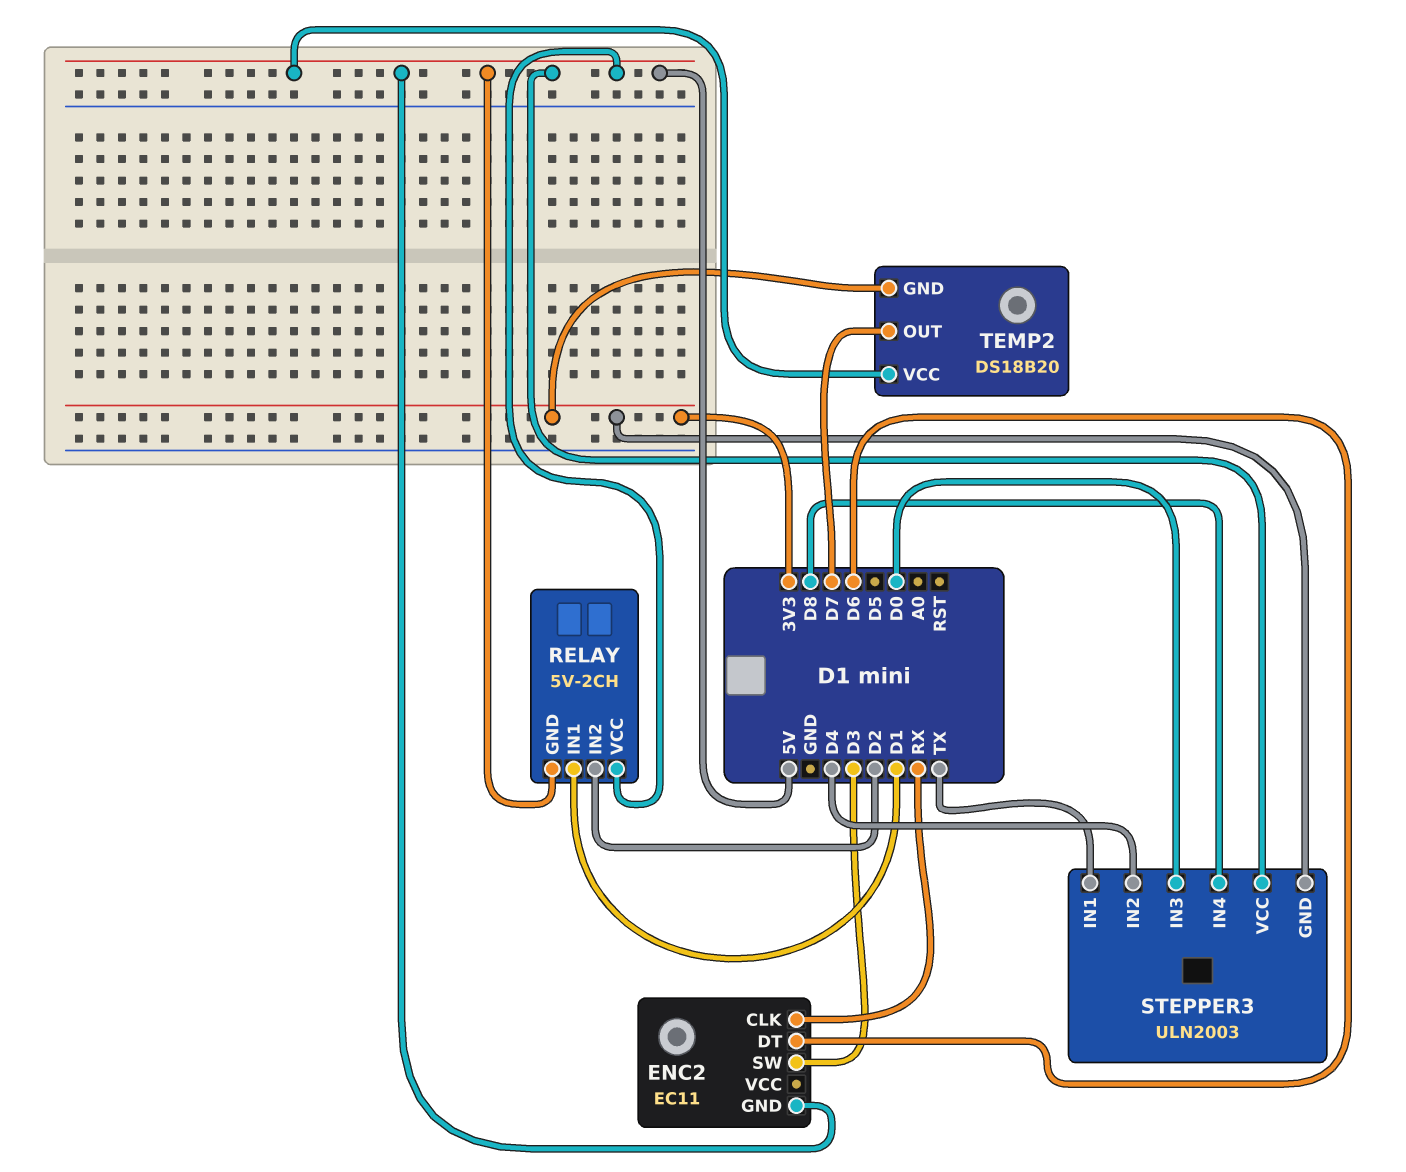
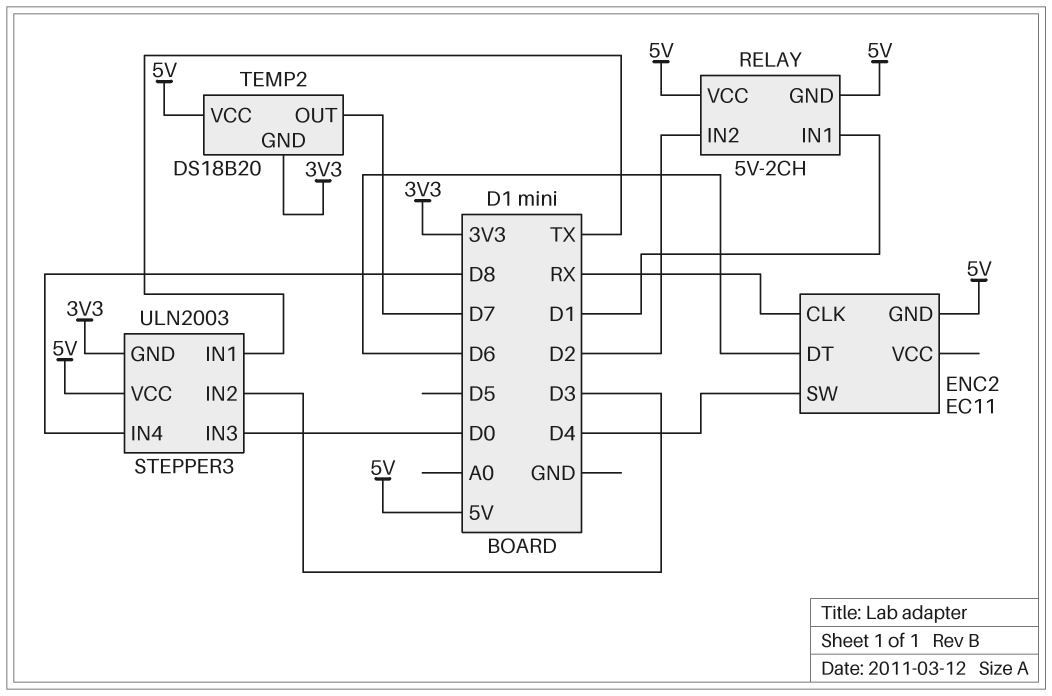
ENC2 pin SW: D3 -> D4
STEPPER3 pin IN2: D4 -> D3

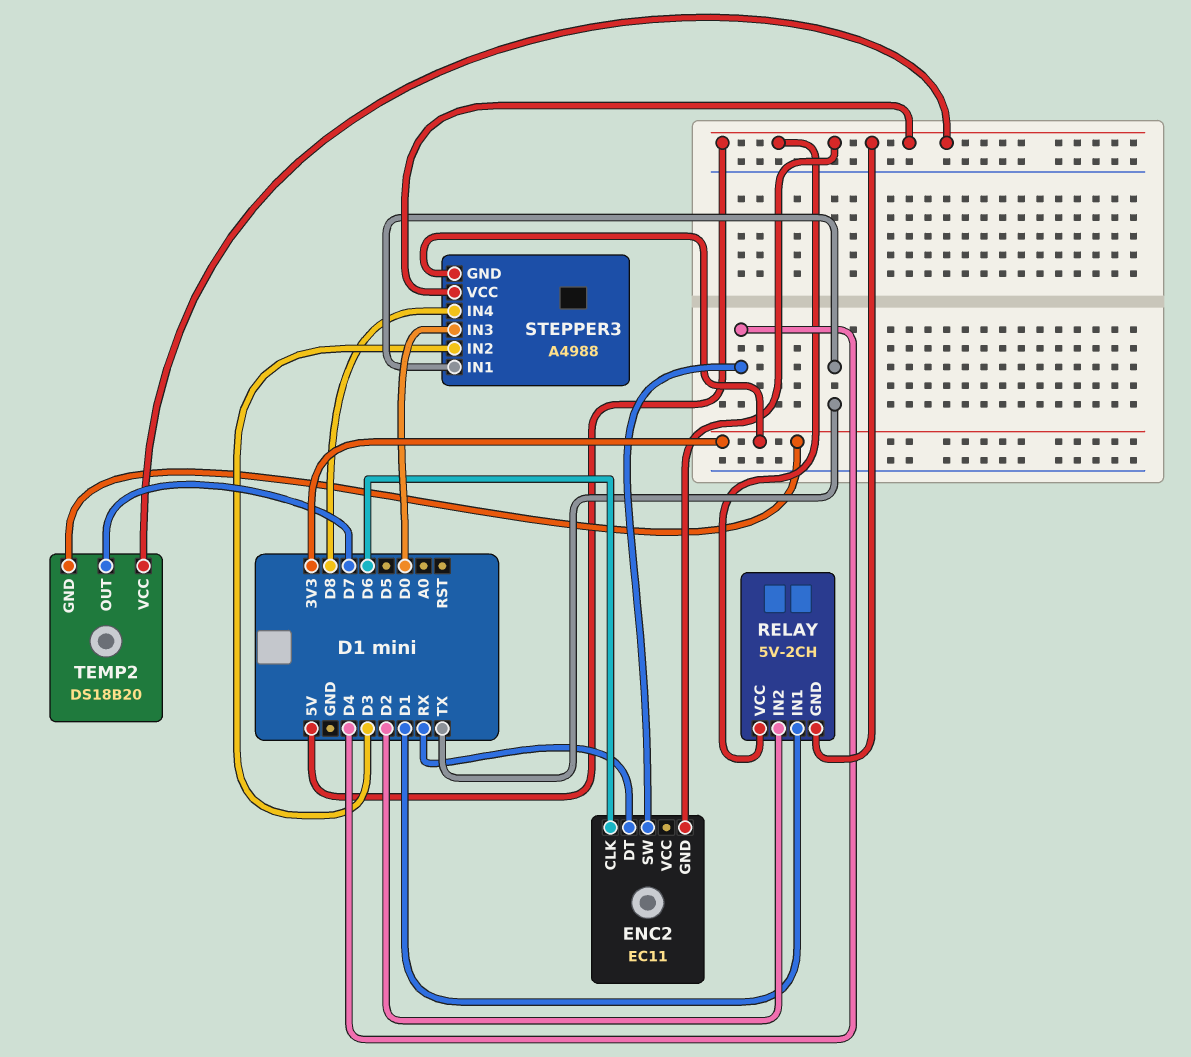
ENC2 pin CLK: RX -> D6
ENC2 pin DT: D6 -> RX
STEPPER3: ULN2003 -> A4988

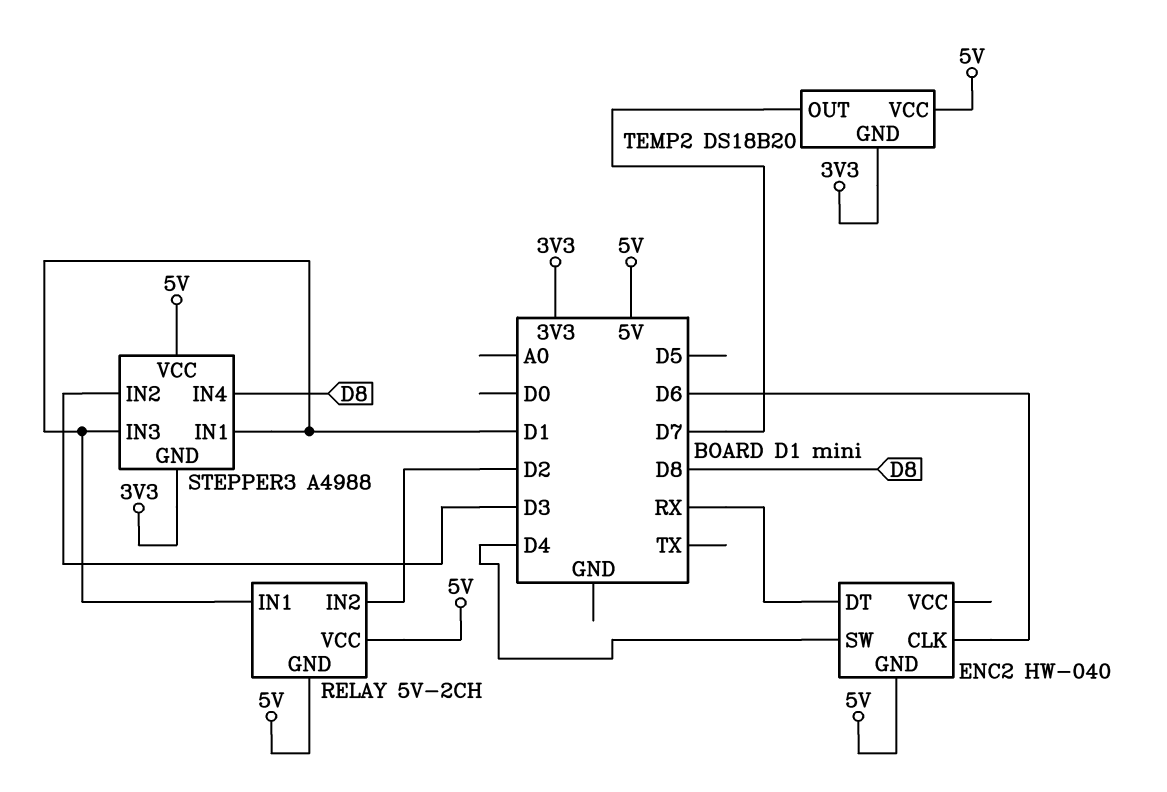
ENC2: EC11 -> HW-040
STEPPER3 pin IN1: TX -> D1
STEPPER3 pin IN3: D0 -> D1

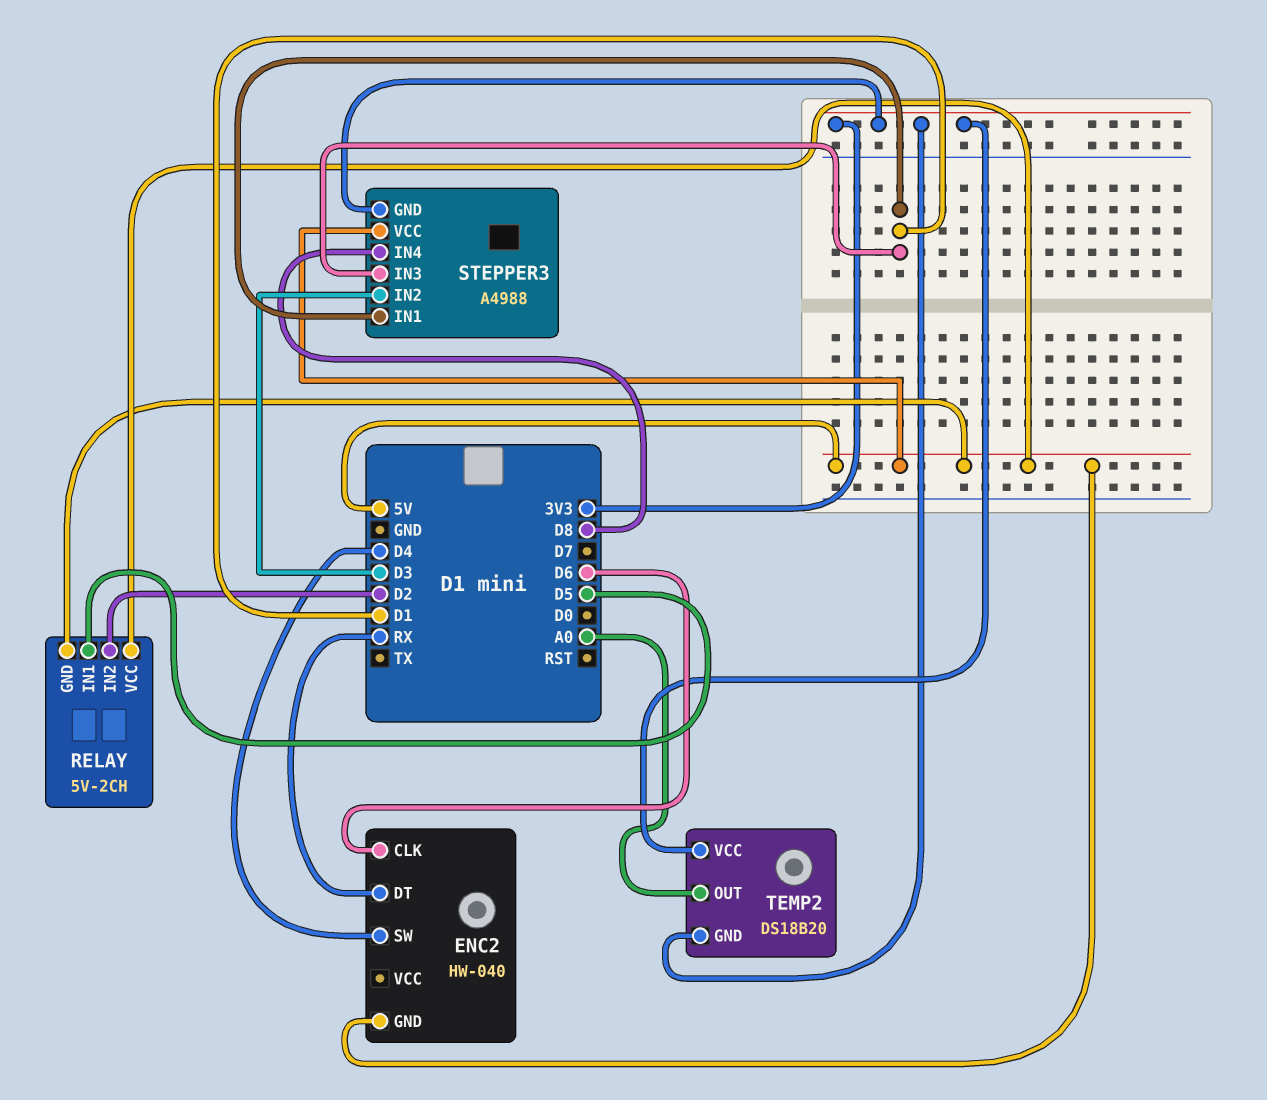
RELAY pin IN1: D1 -> D5
TEMP2 pin OUT: D7 -> A0
TEMP2 pin VCC: 5V -> 3V3

